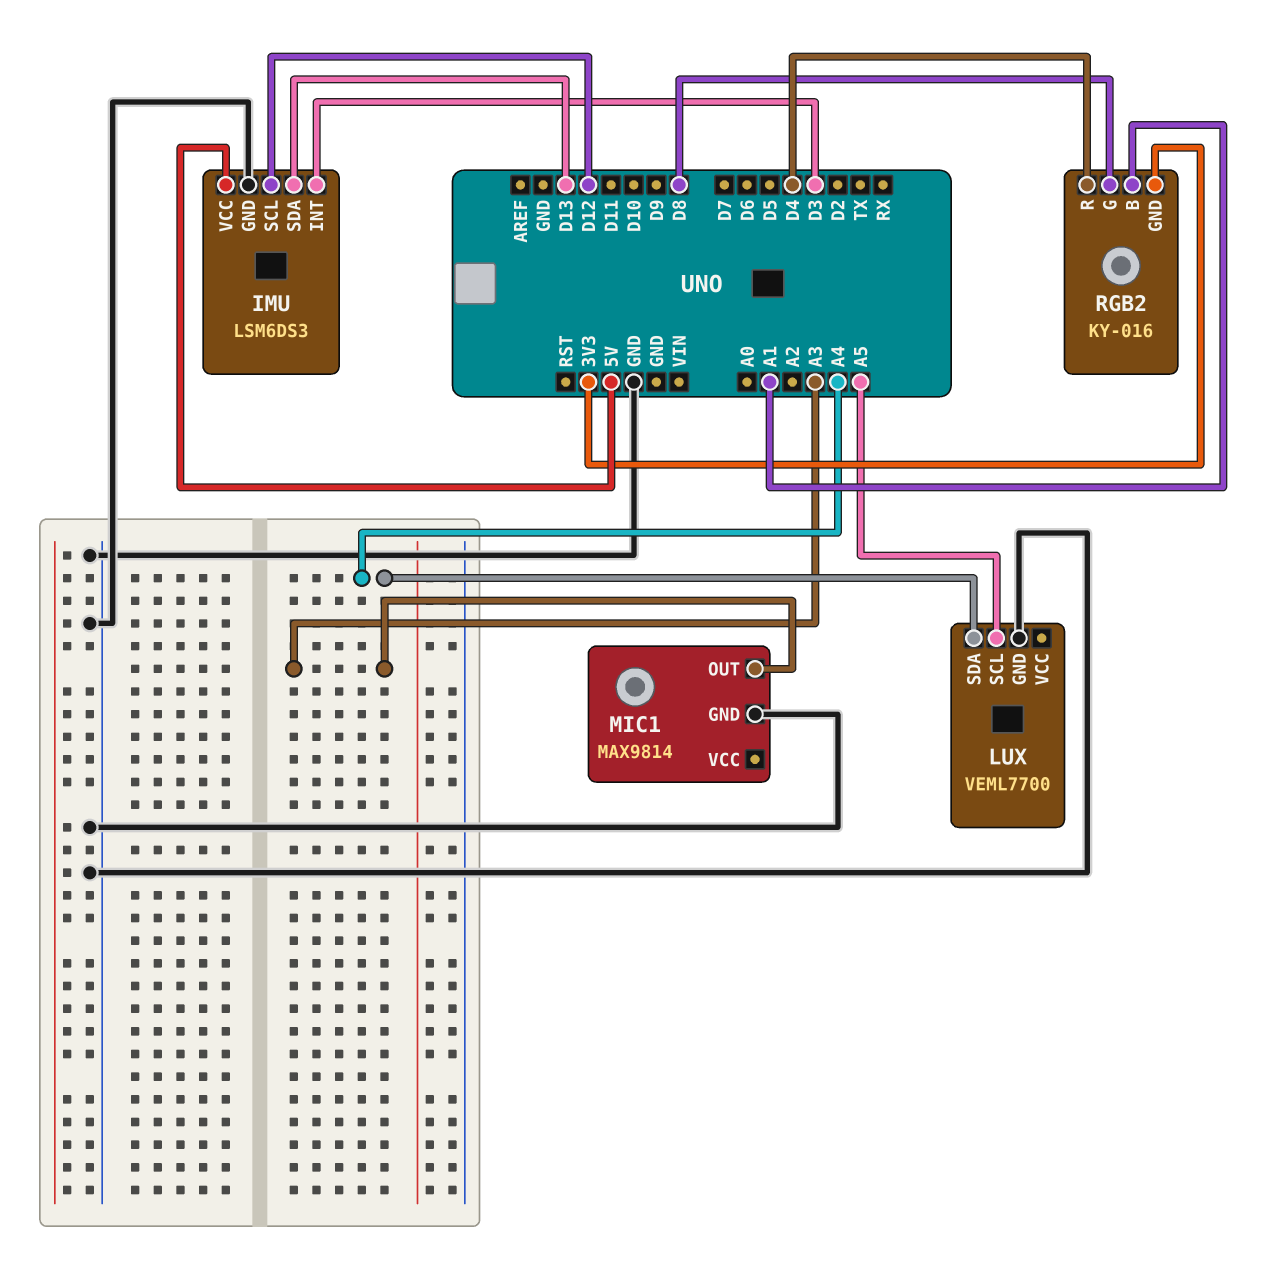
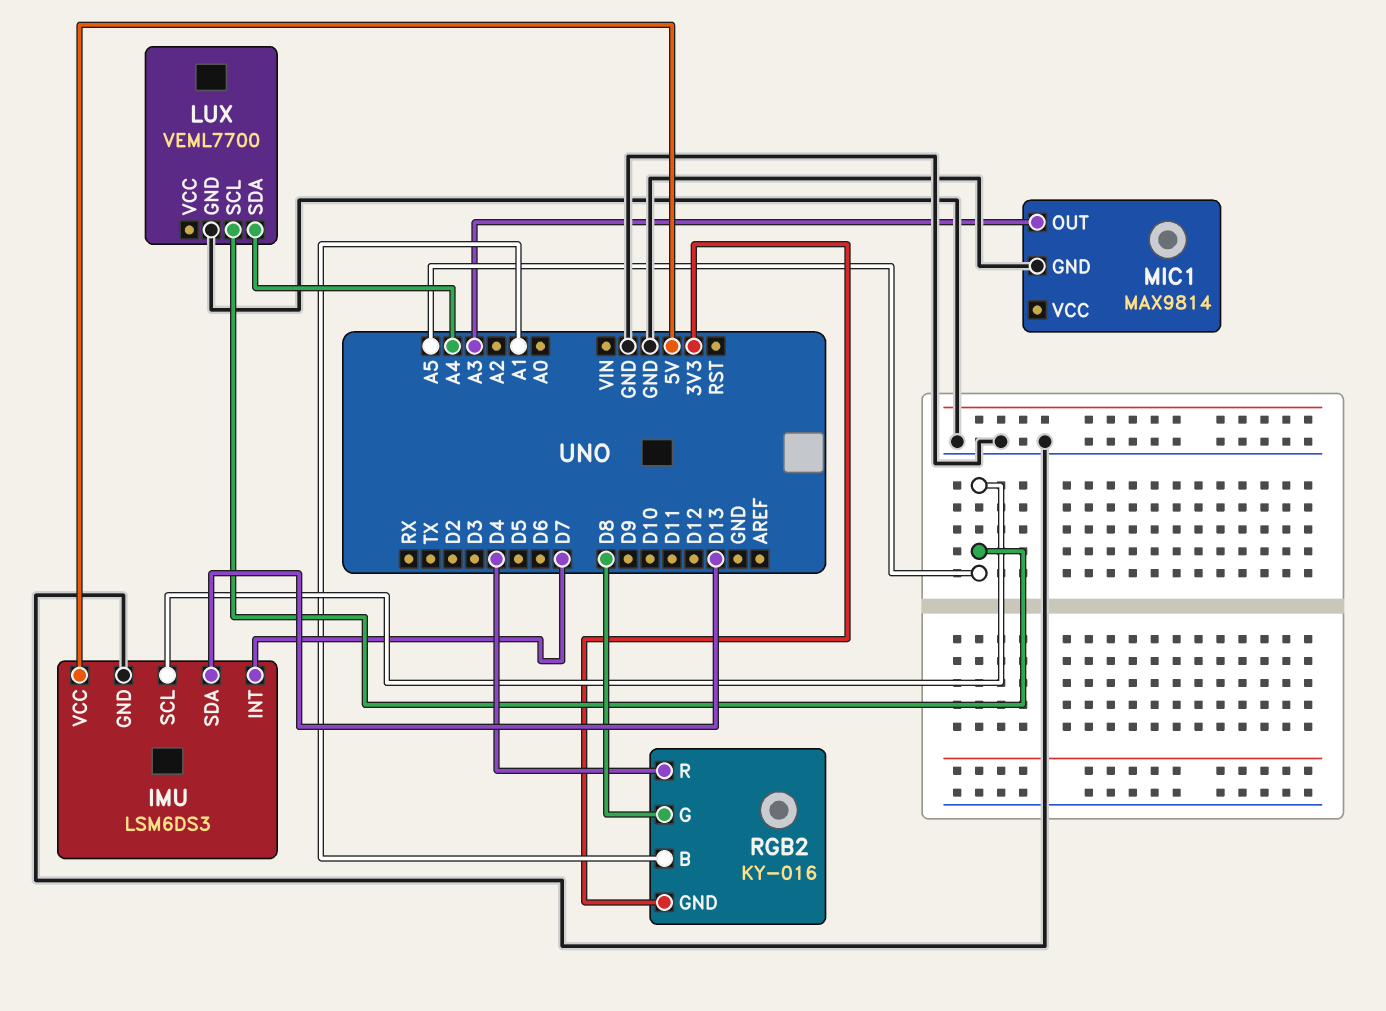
IMU pin INT: D3 -> D7
IMU pin SCL: D12 -> A5

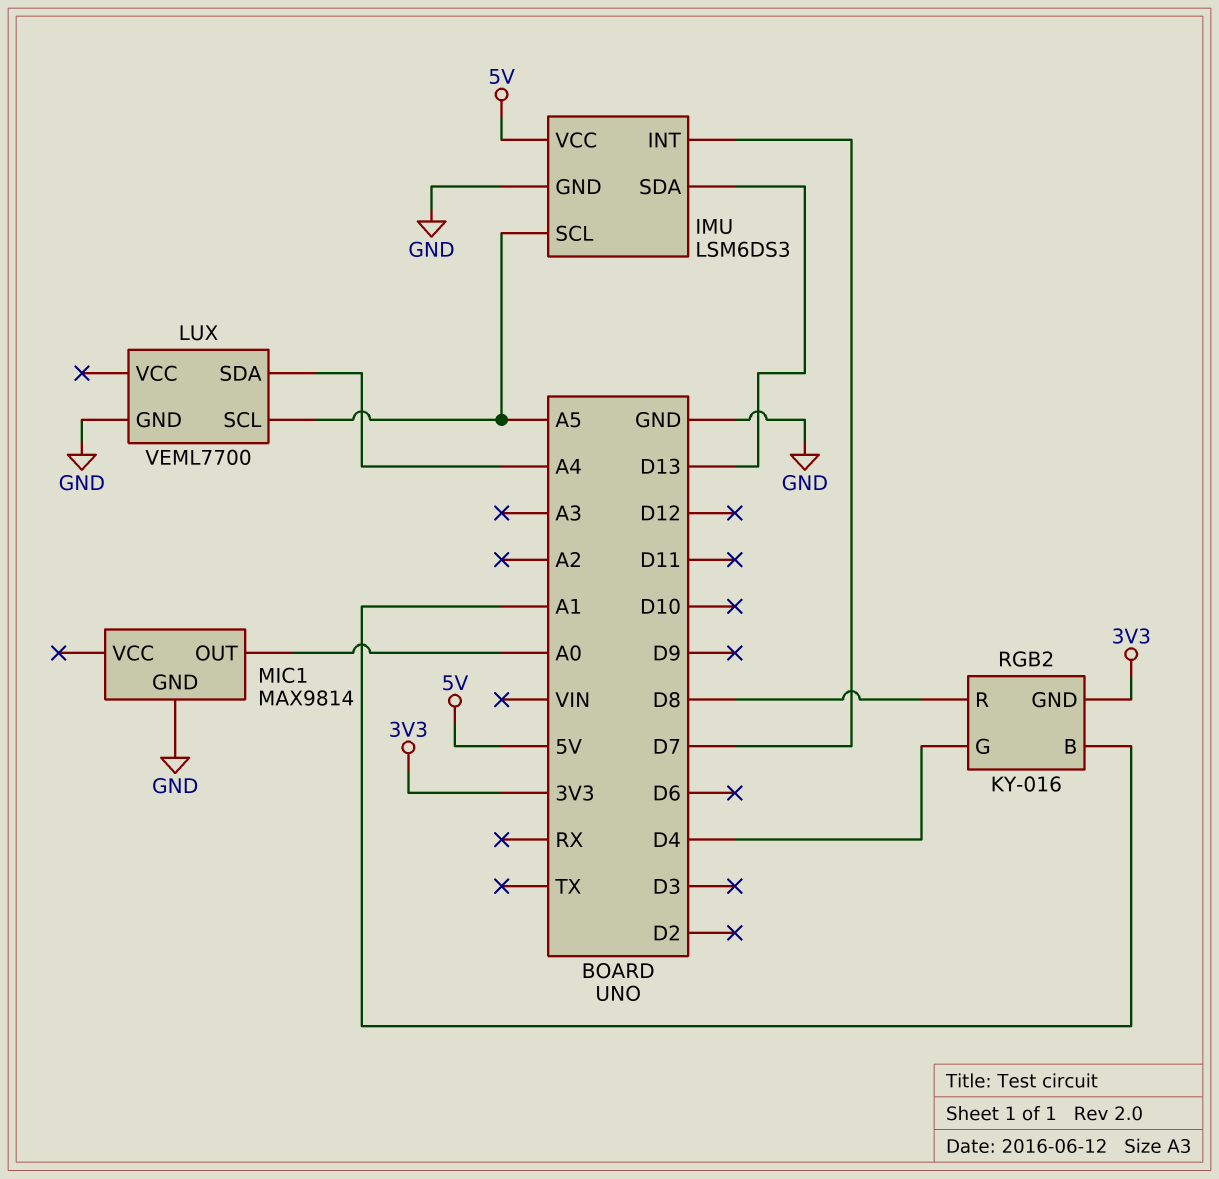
MIC1 pin OUT: A3 -> A0
RGB2 pin G: D8 -> D4
RGB2 pin R: D4 -> D8

